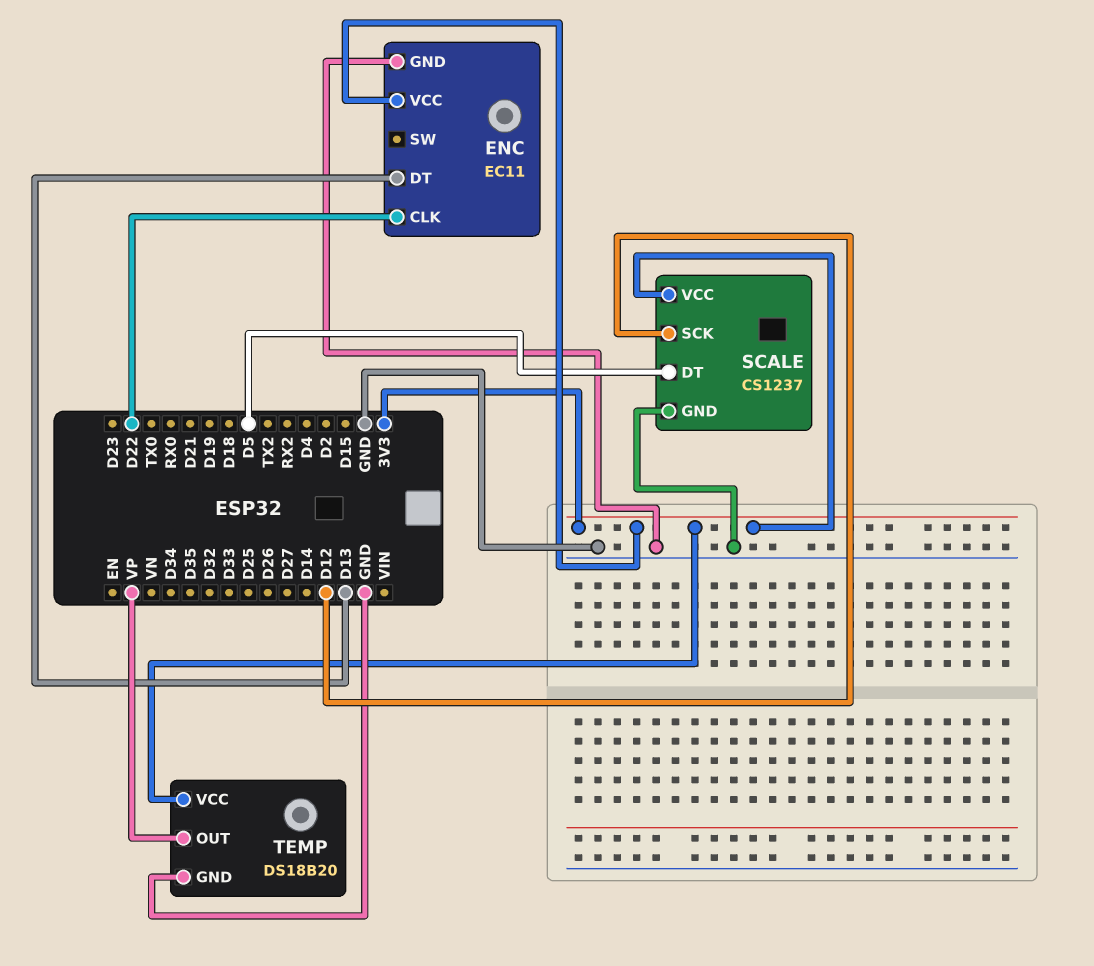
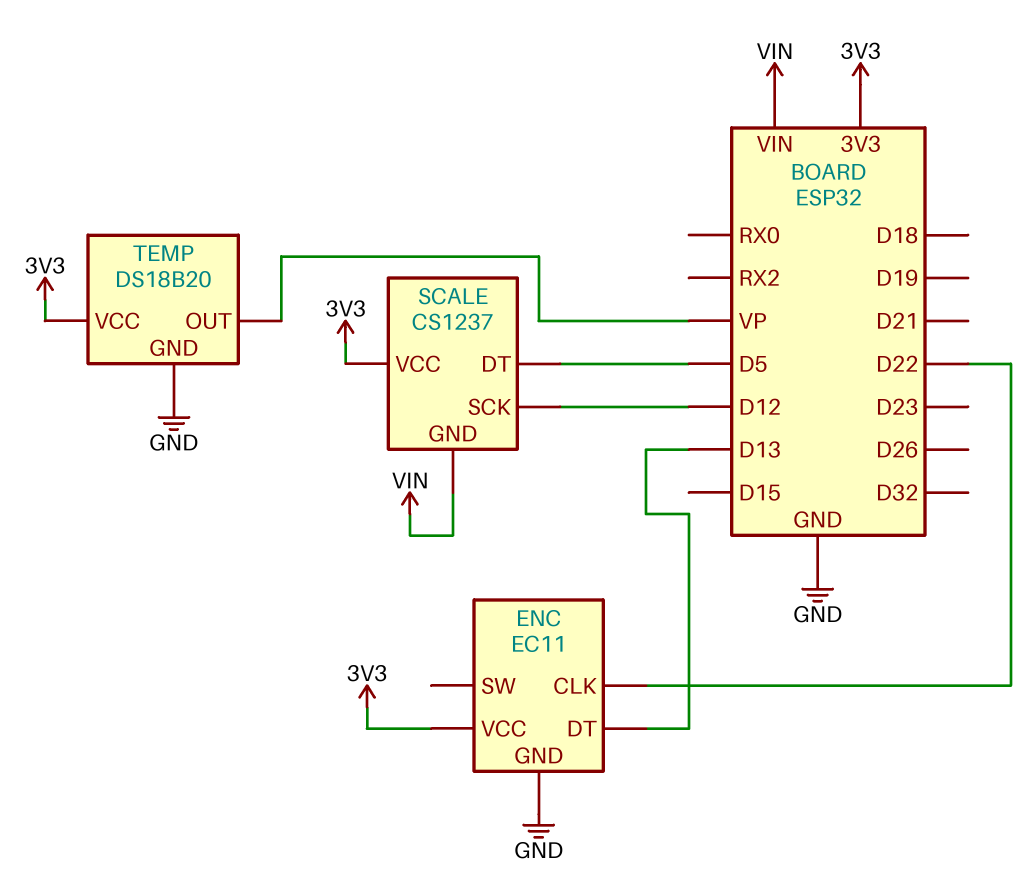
SCALE pin GND: GND -> VIN

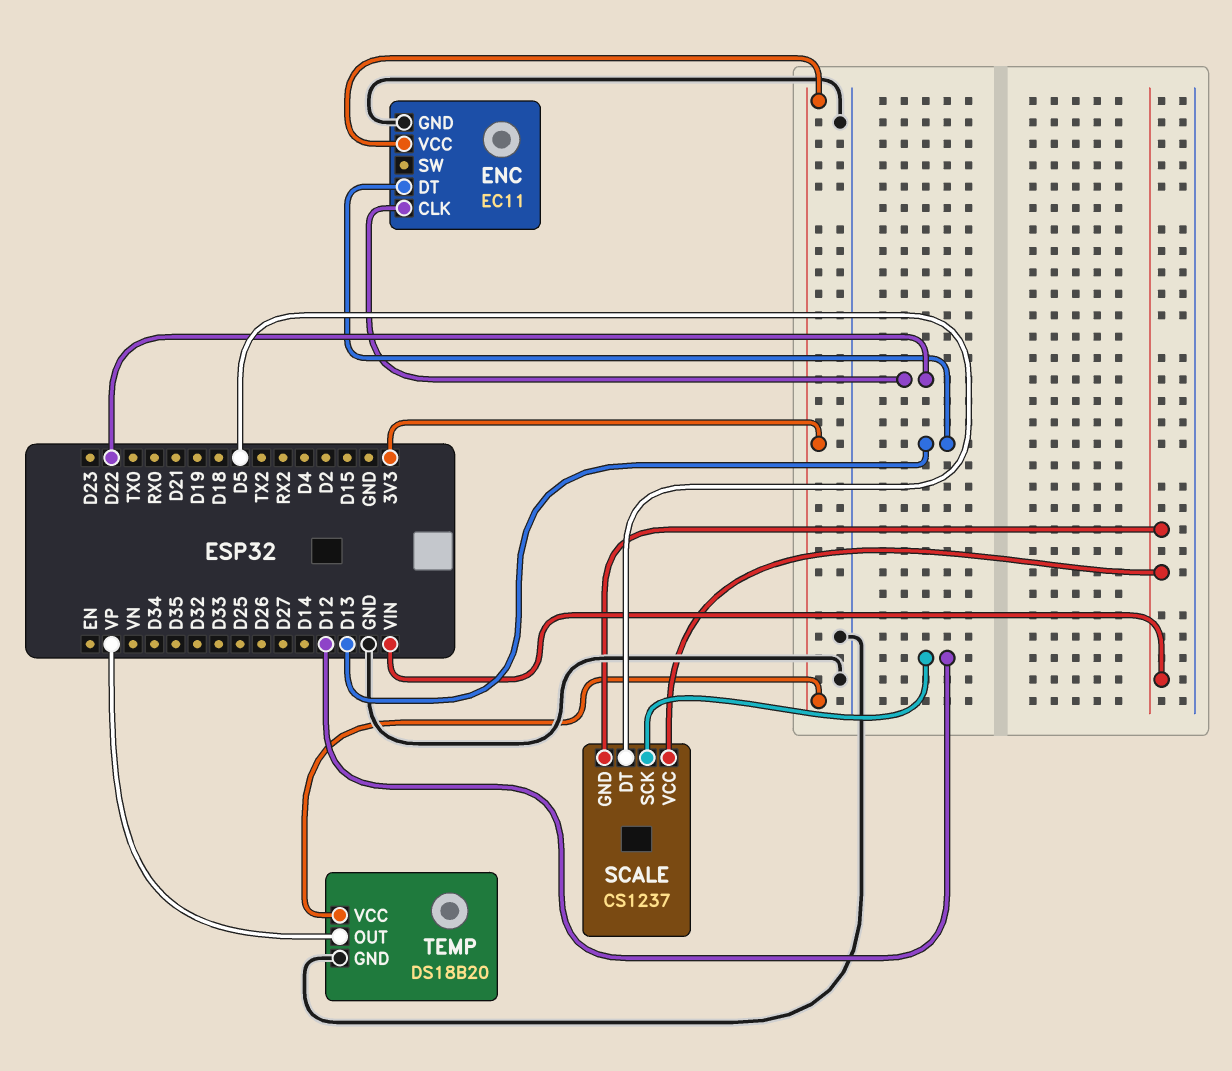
SCALE pin VCC: 3V3 -> VIN

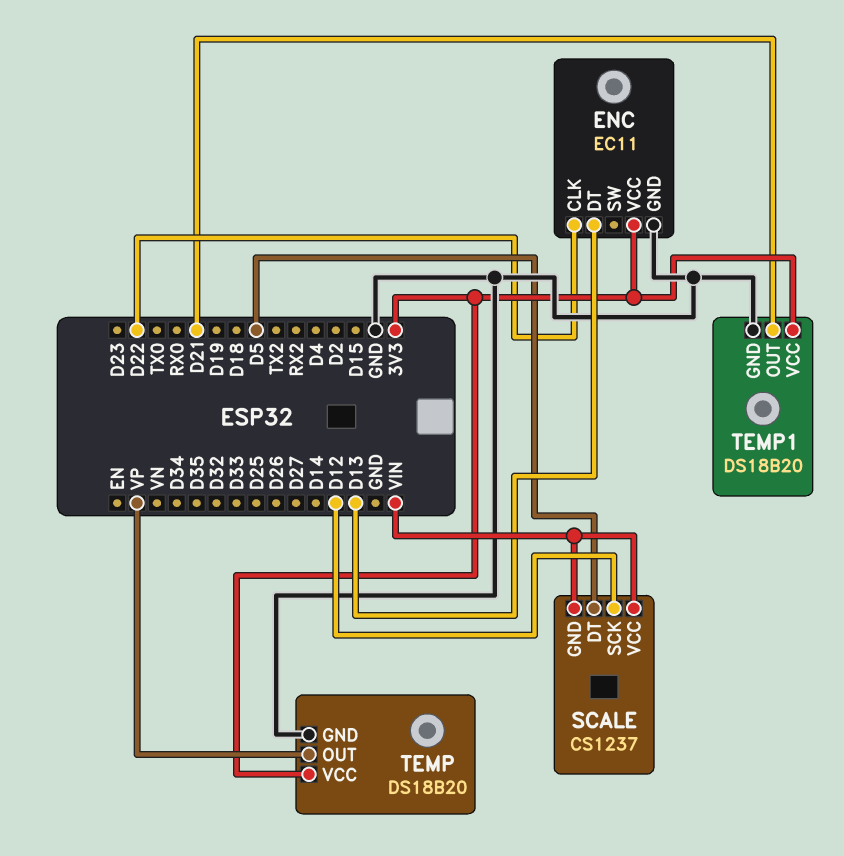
TEMP1: none -> DS18B20
TEMP1 pin GND: none -> GND
TEMP1 pin OUT: none -> D21
TEMP1 pin VCC: none -> 3V3

